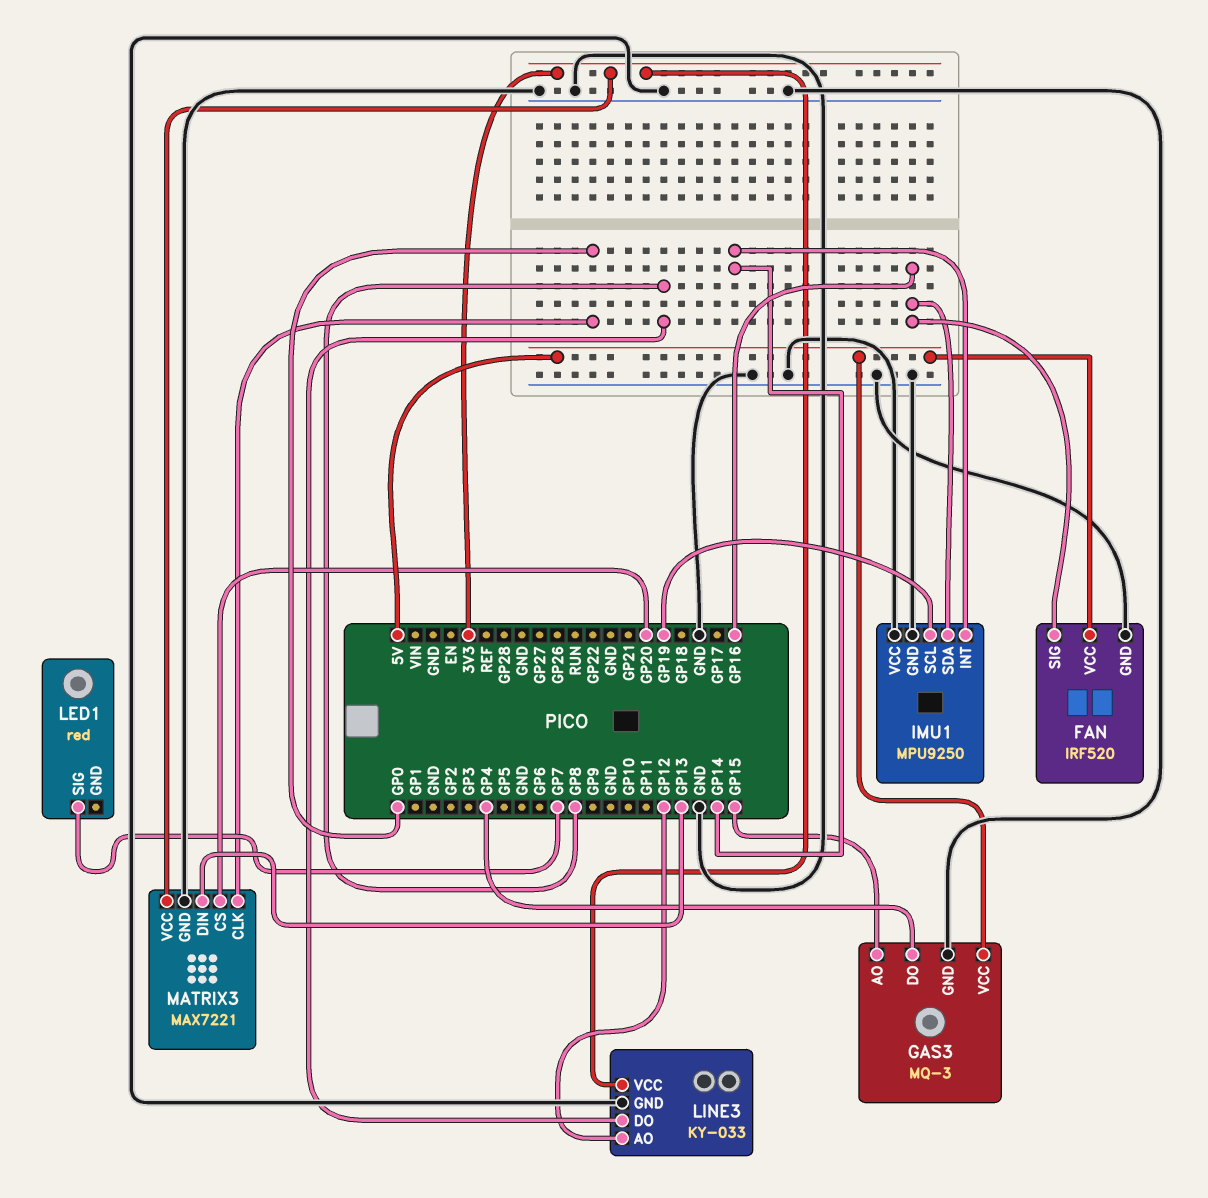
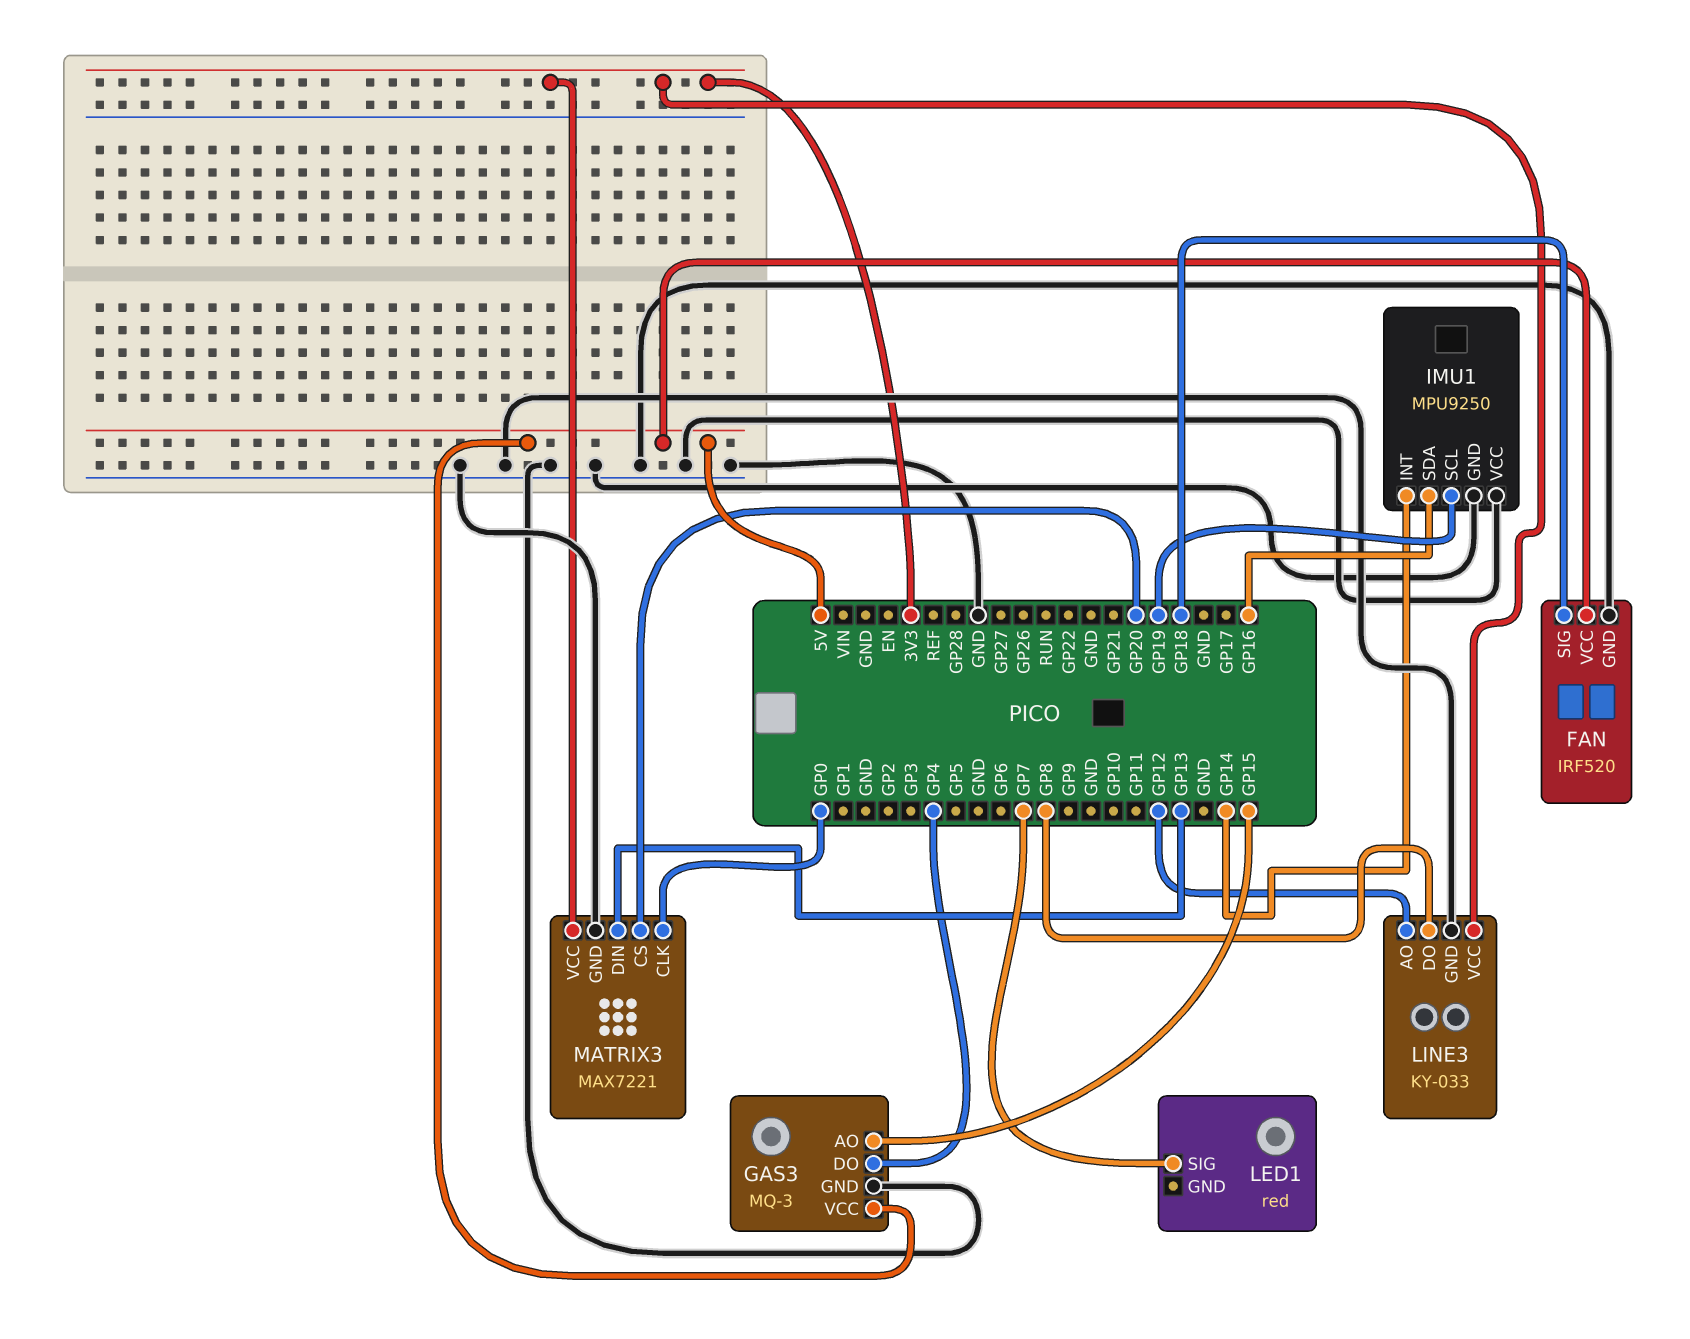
FAN pin SIG: GP16 -> GP18

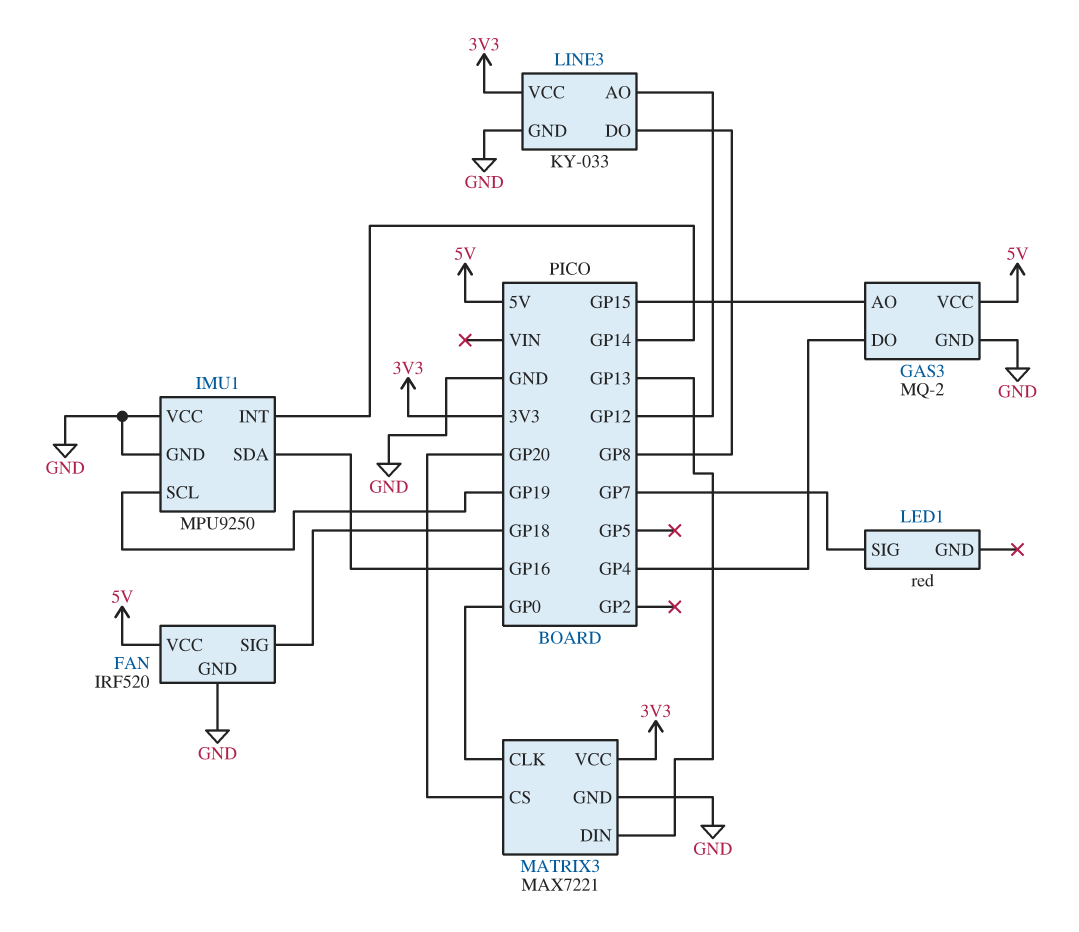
GAS3: MQ-3 -> MQ-2

